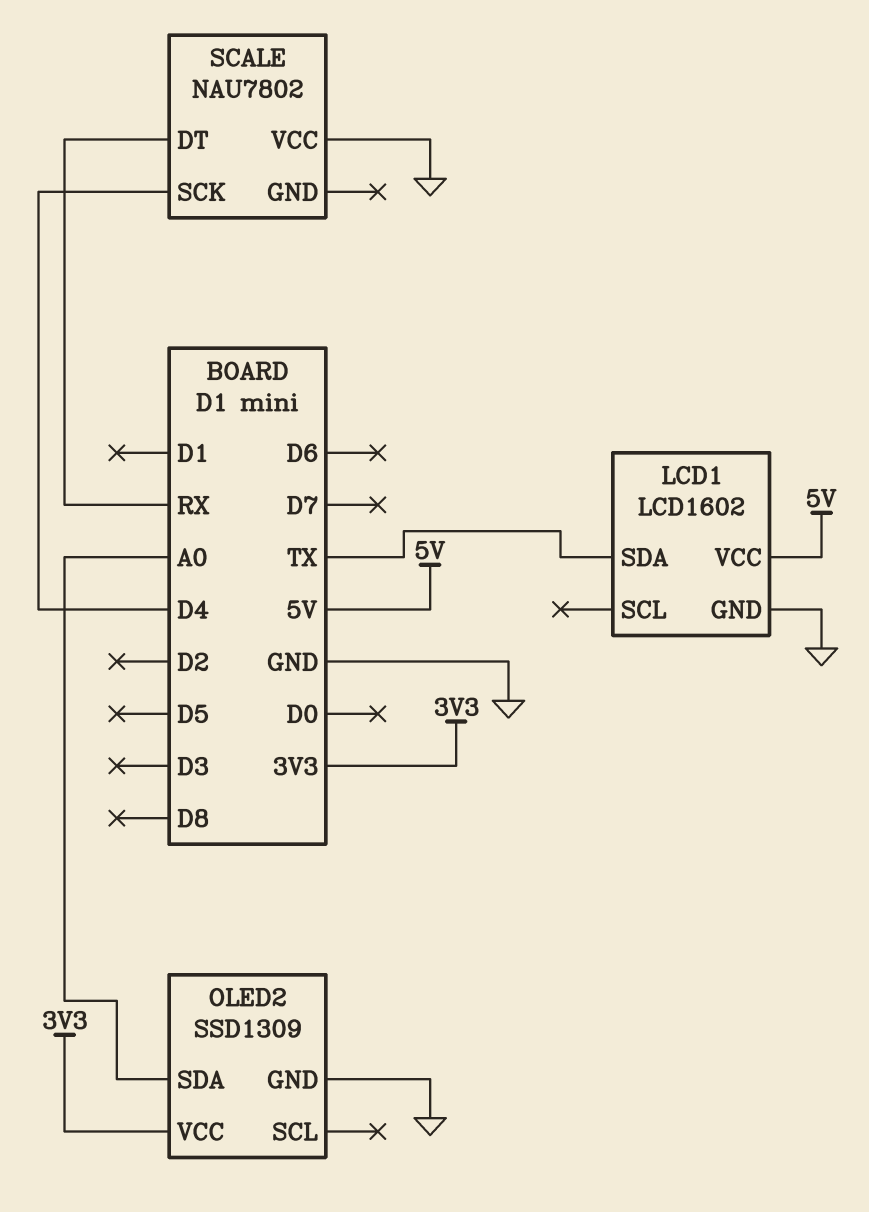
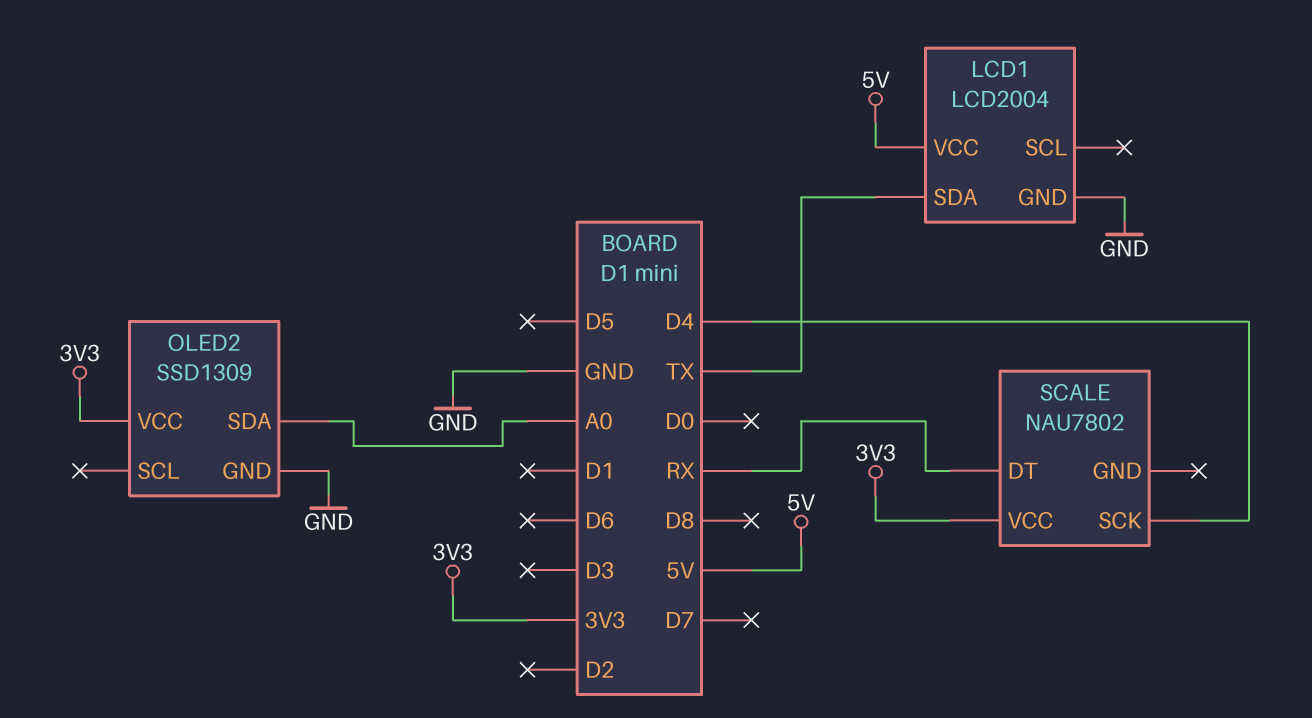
LCD1: LCD1602 -> LCD2004
SCALE pin VCC: GND -> 3V3

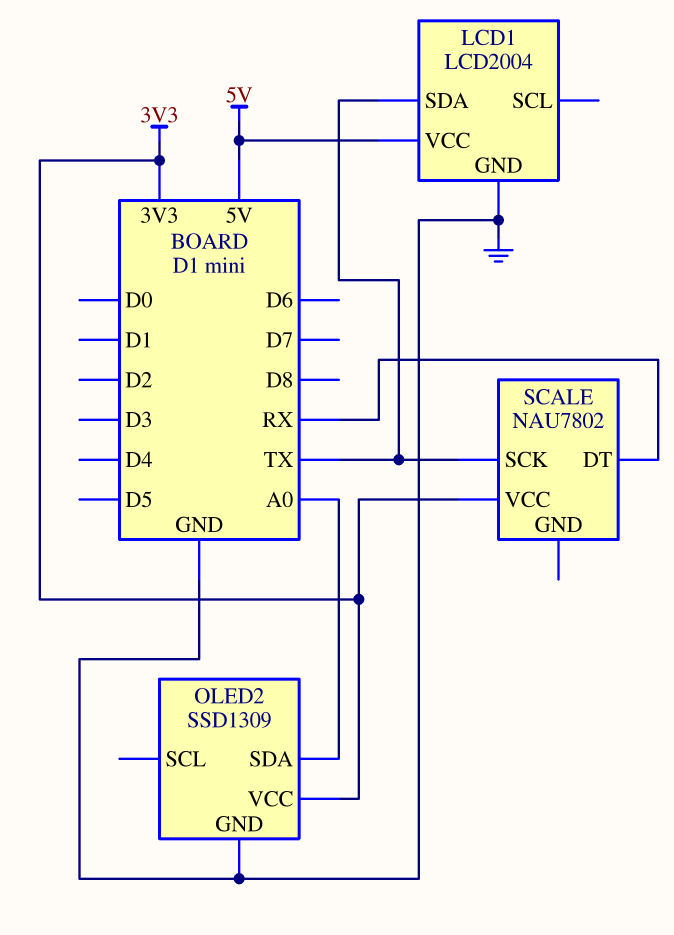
SCALE pin SCK: D4 -> TX

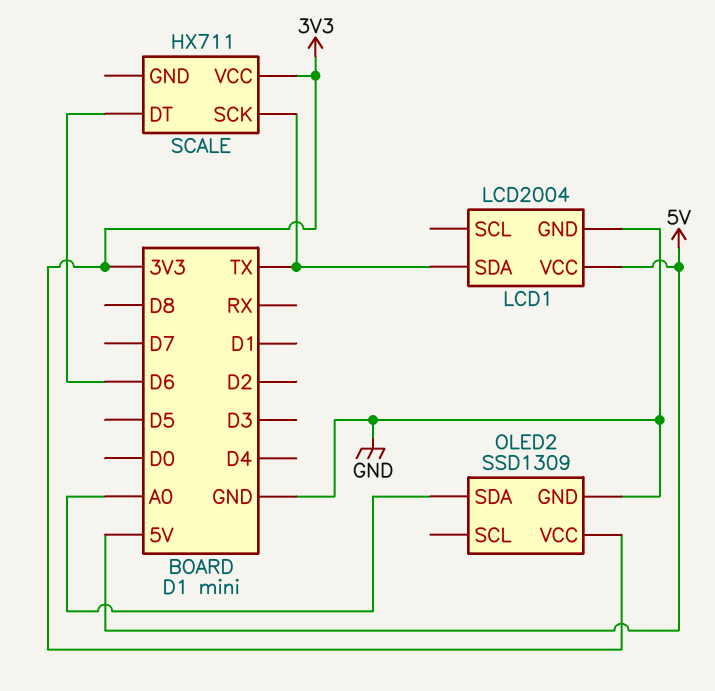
SCALE: NAU7802 -> HX711
SCALE pin DT: RX -> D6

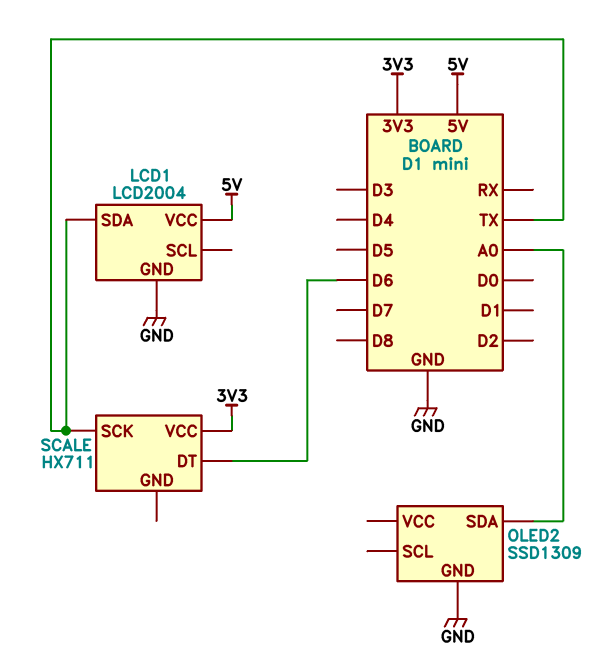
OLED2 pin VCC: 3V3 -> none

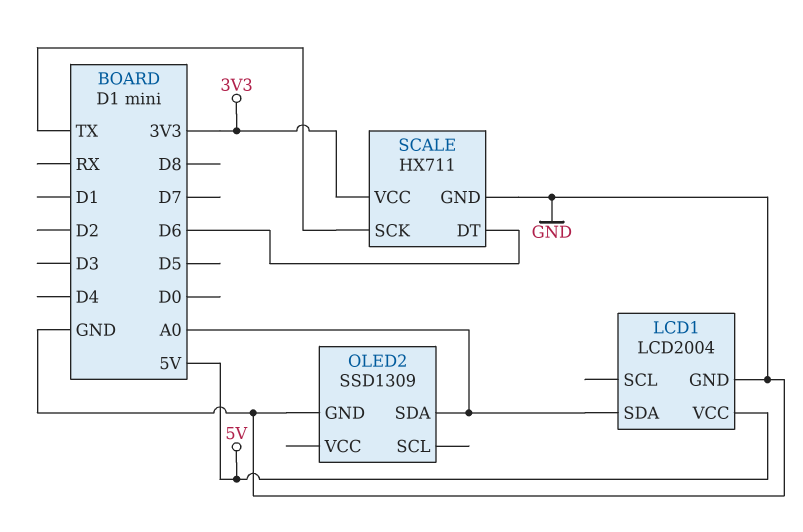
LCD1 pin SDA: TX -> A0
SCALE pin GND: none -> GND

